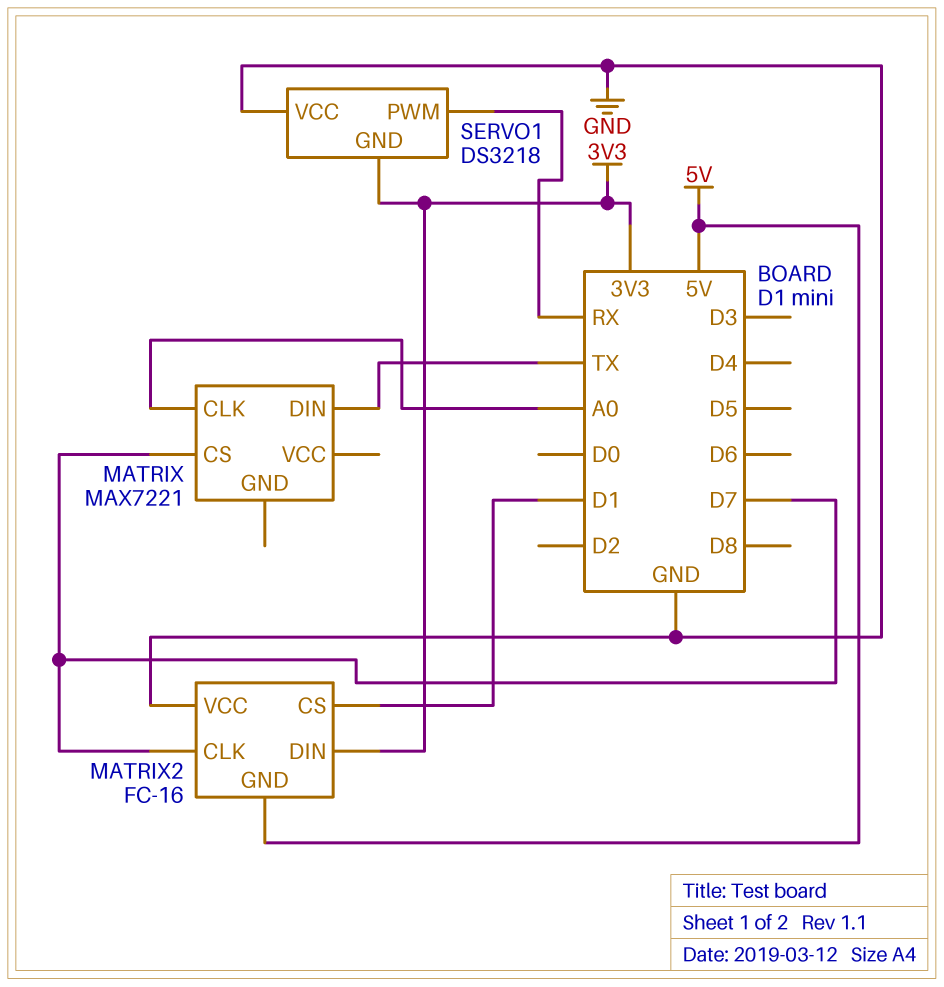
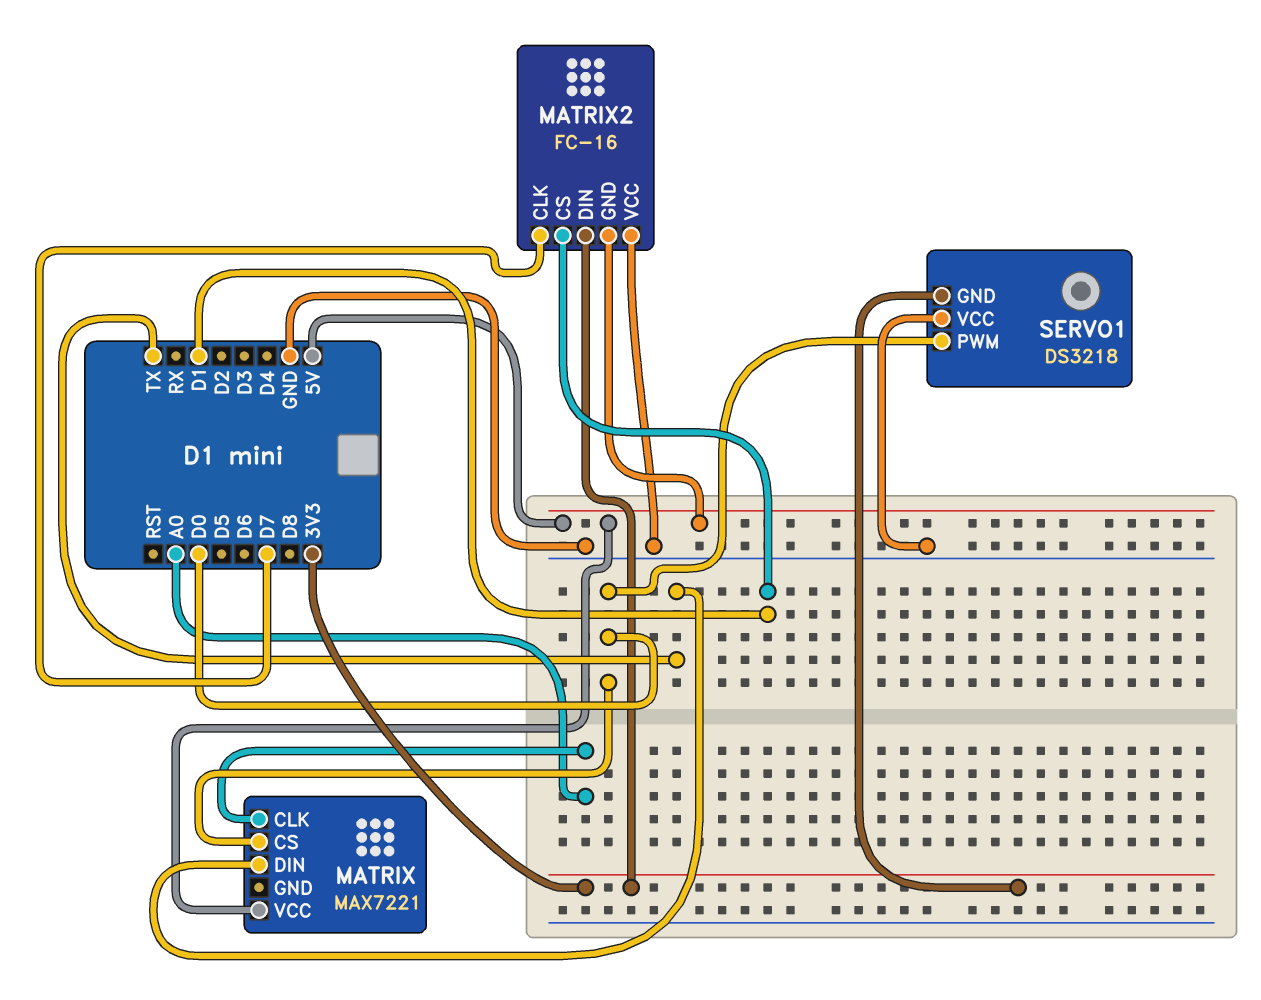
MATRIX pin CS: D7 -> D0
MATRIX pin VCC: none -> 5V
SERVO1 pin PWM: RX -> D0

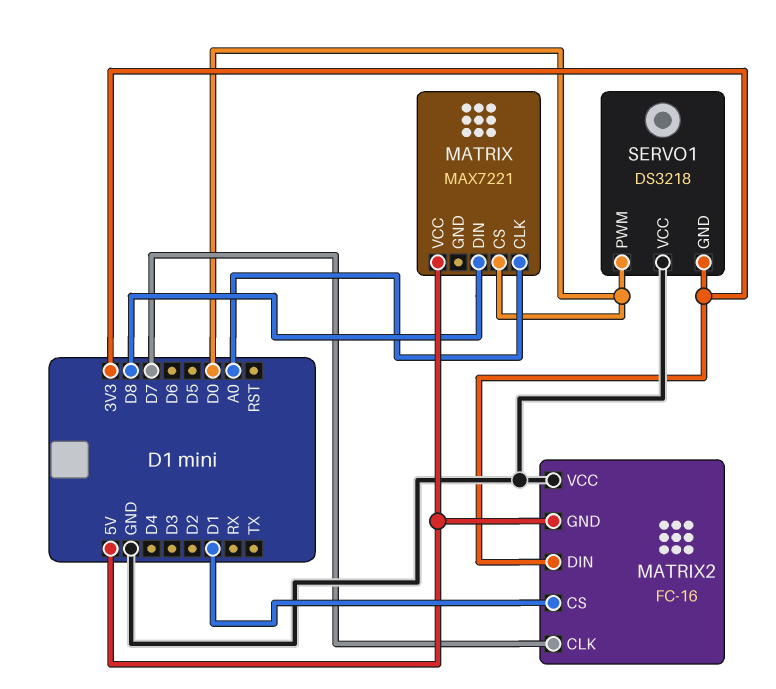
MATRIX pin DIN: TX -> D8

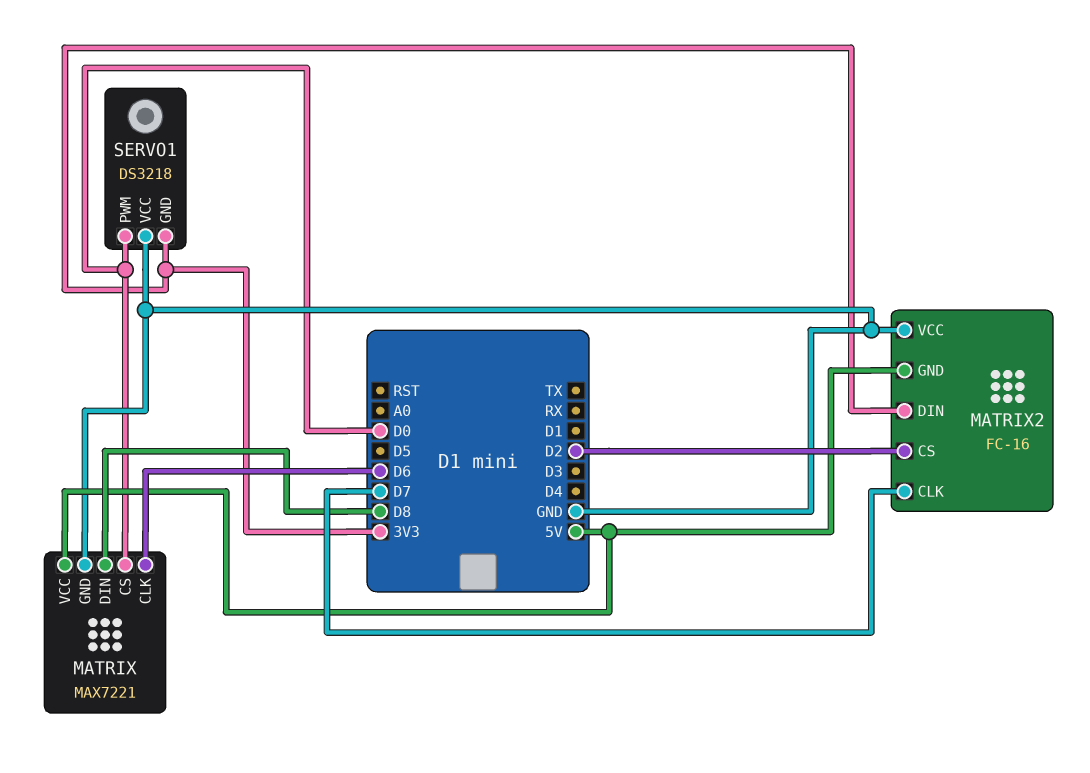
MATRIX pin CLK: A0 -> D6
MATRIX pin GND: none -> GND
MATRIX2 pin CS: D1 -> D2

